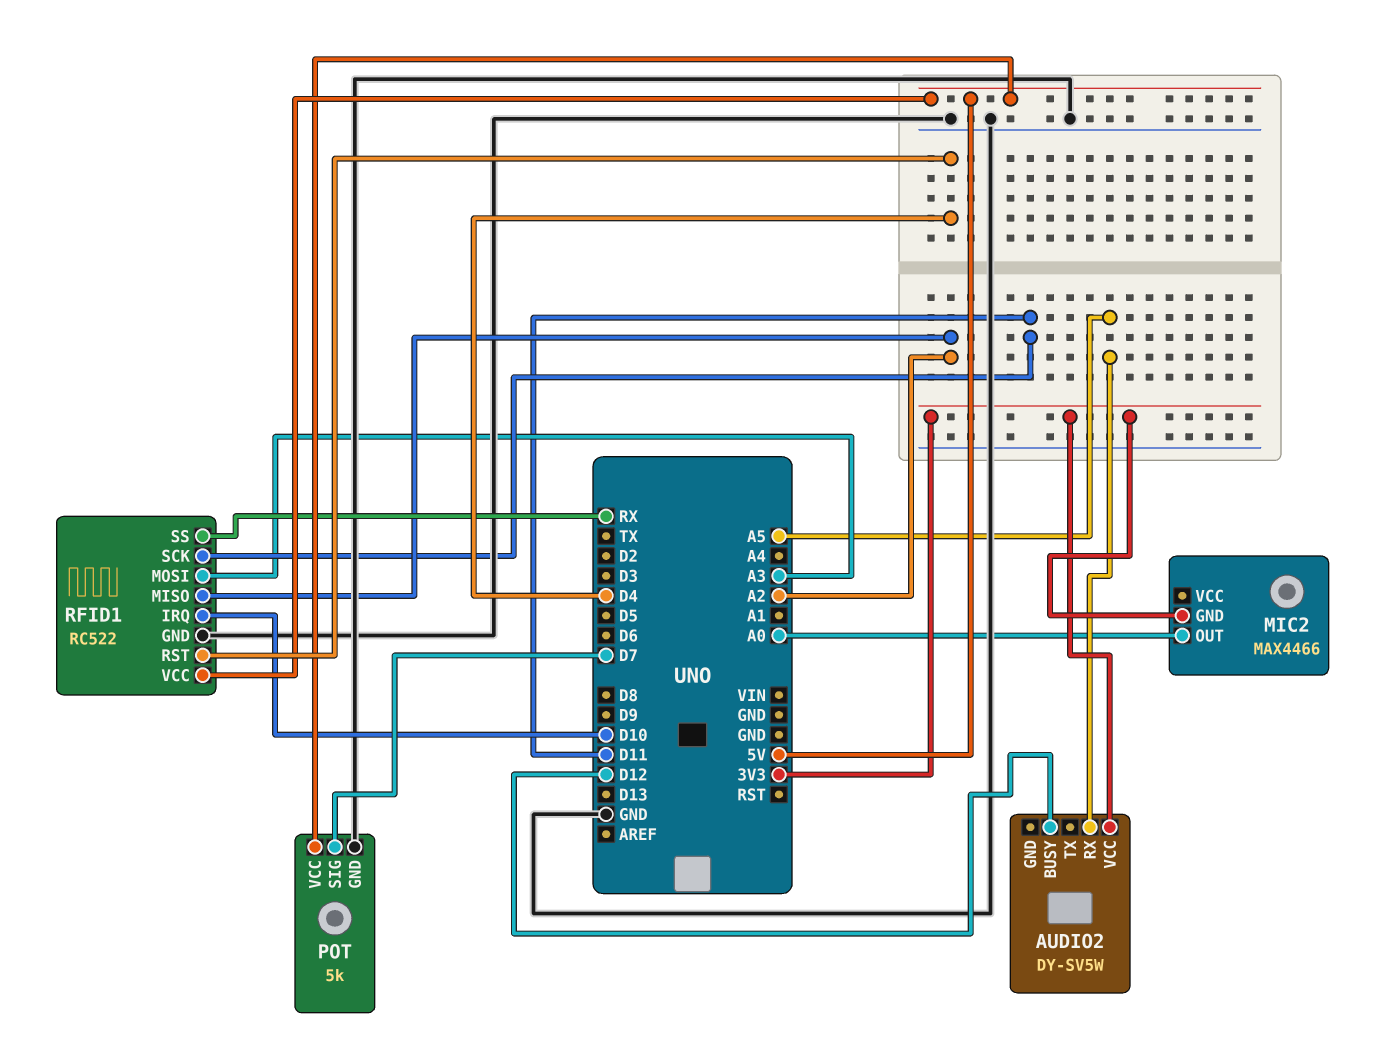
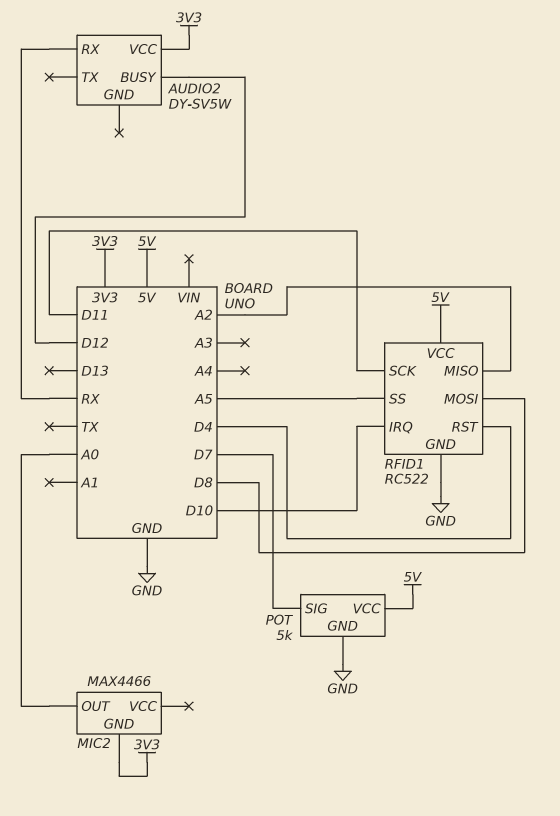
AUDIO2 pin RX: A5 -> RX
RFID1 pin MOSI: A3 -> D8
RFID1 pin SS: RX -> A5

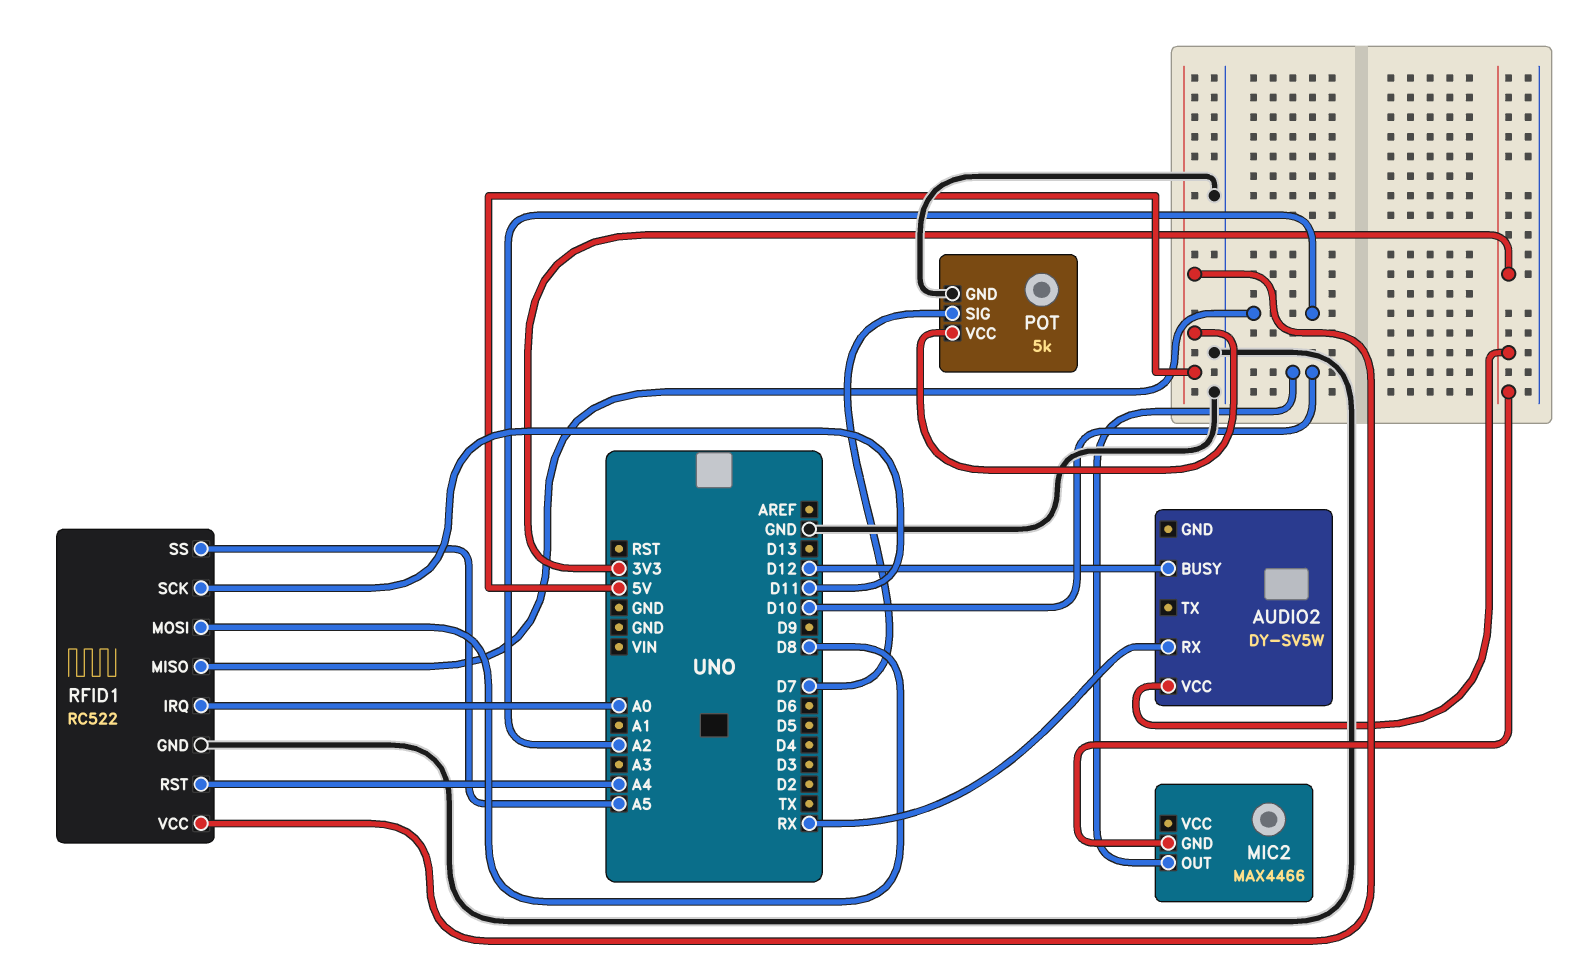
MIC2 pin OUT: A0 -> D10
RFID1 pin IRQ: D10 -> A0
RFID1 pin RST: D4 -> A4

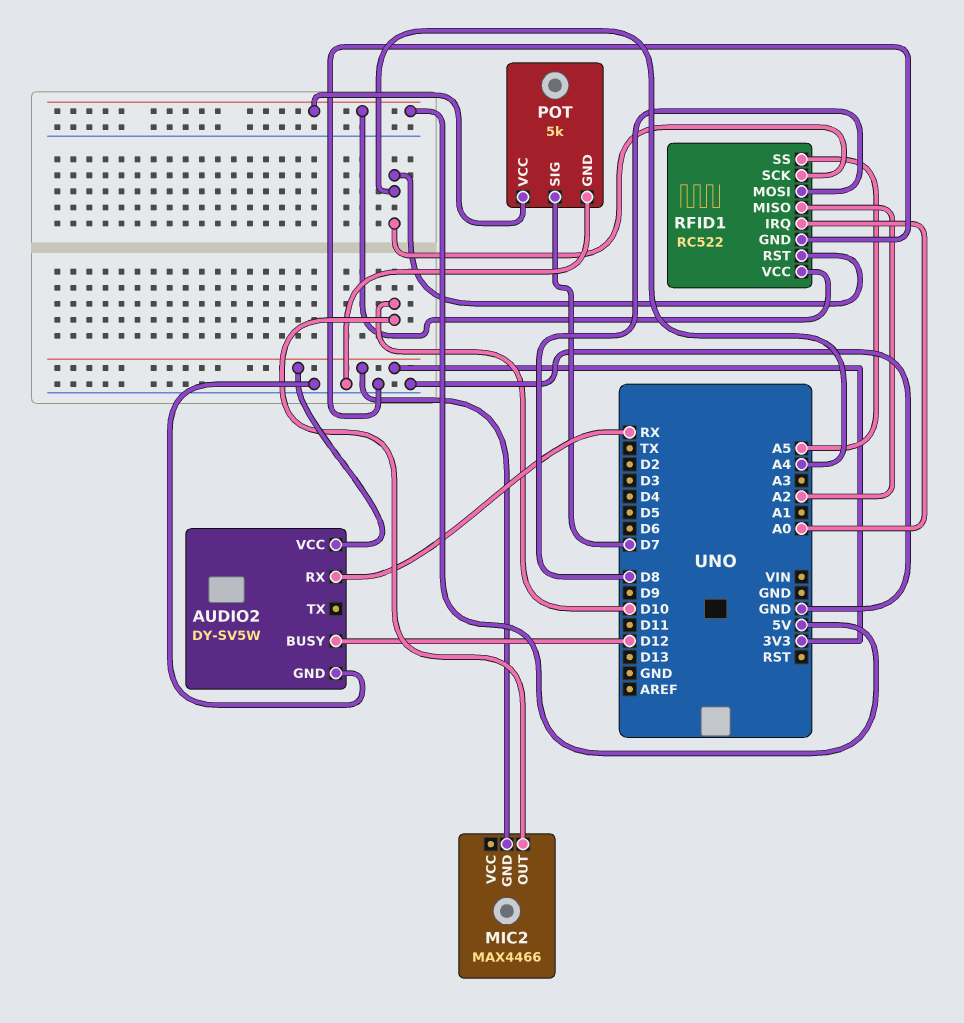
AUDIO2 pin GND: none -> GND
RFID1 pin SCK: D11 -> A4

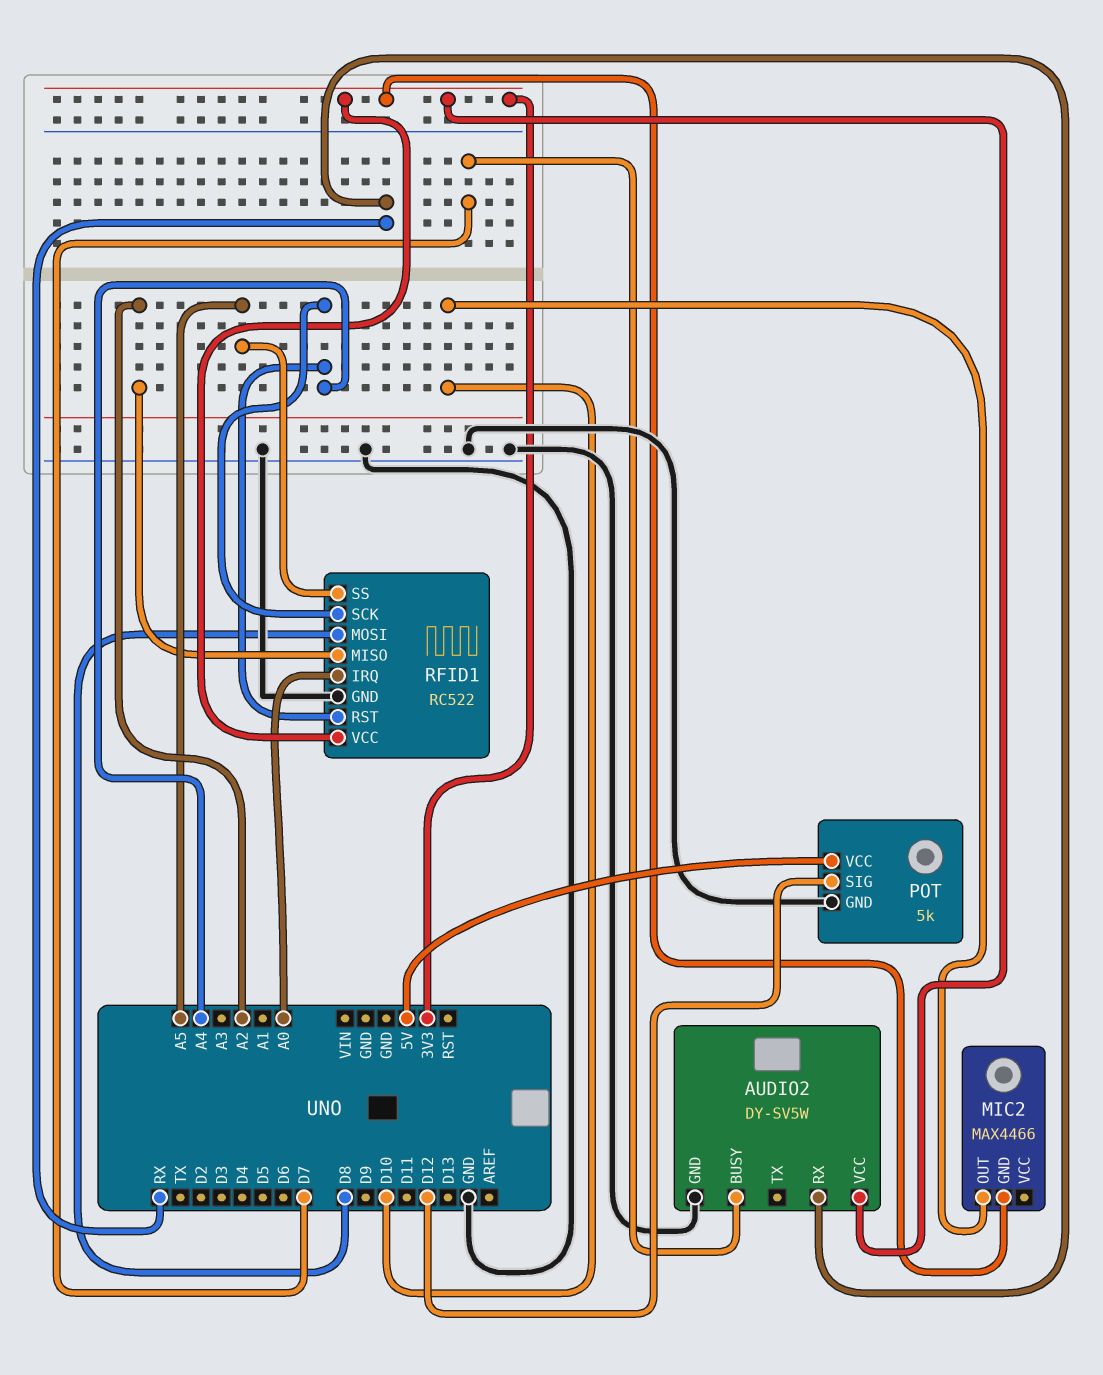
AUDIO2 pin BUSY: D12 -> D7
POT pin SIG: D7 -> D12
RFID1 pin VCC: 5V -> 3V3

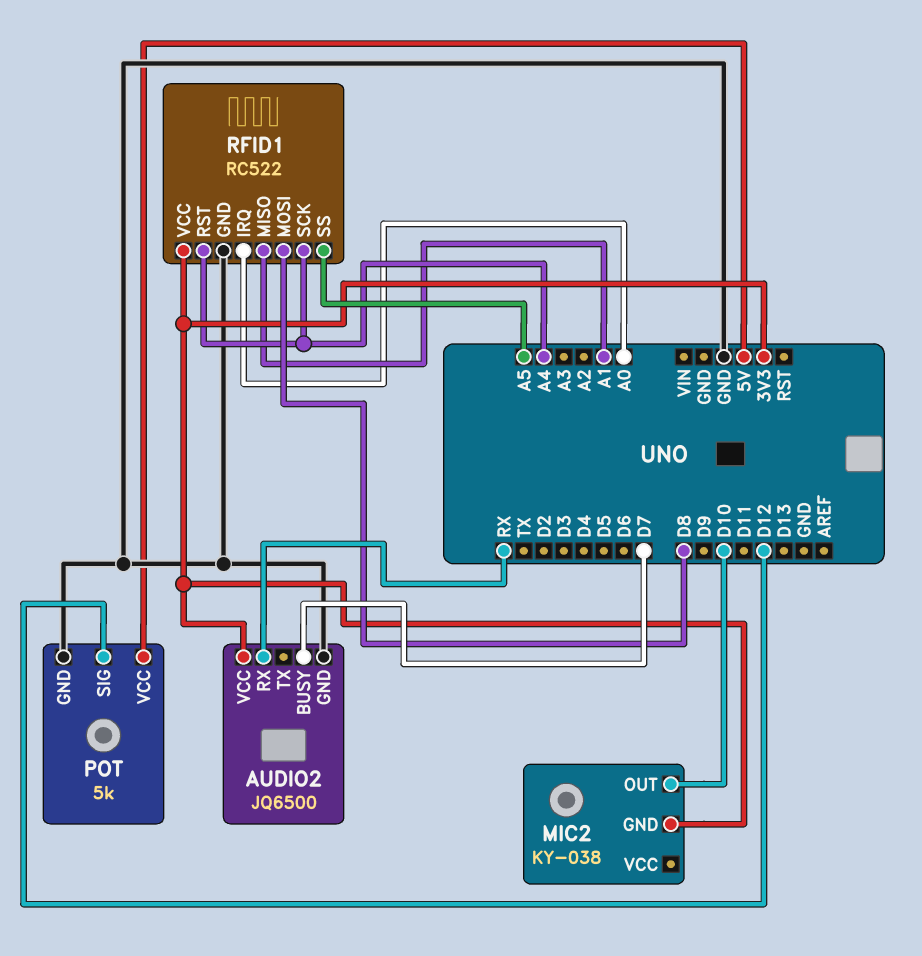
AUDIO2: DY-SV5W -> JQ6500
MIC2: MAX4466 -> KY-038
RFID1 pin MISO: A2 -> A1

